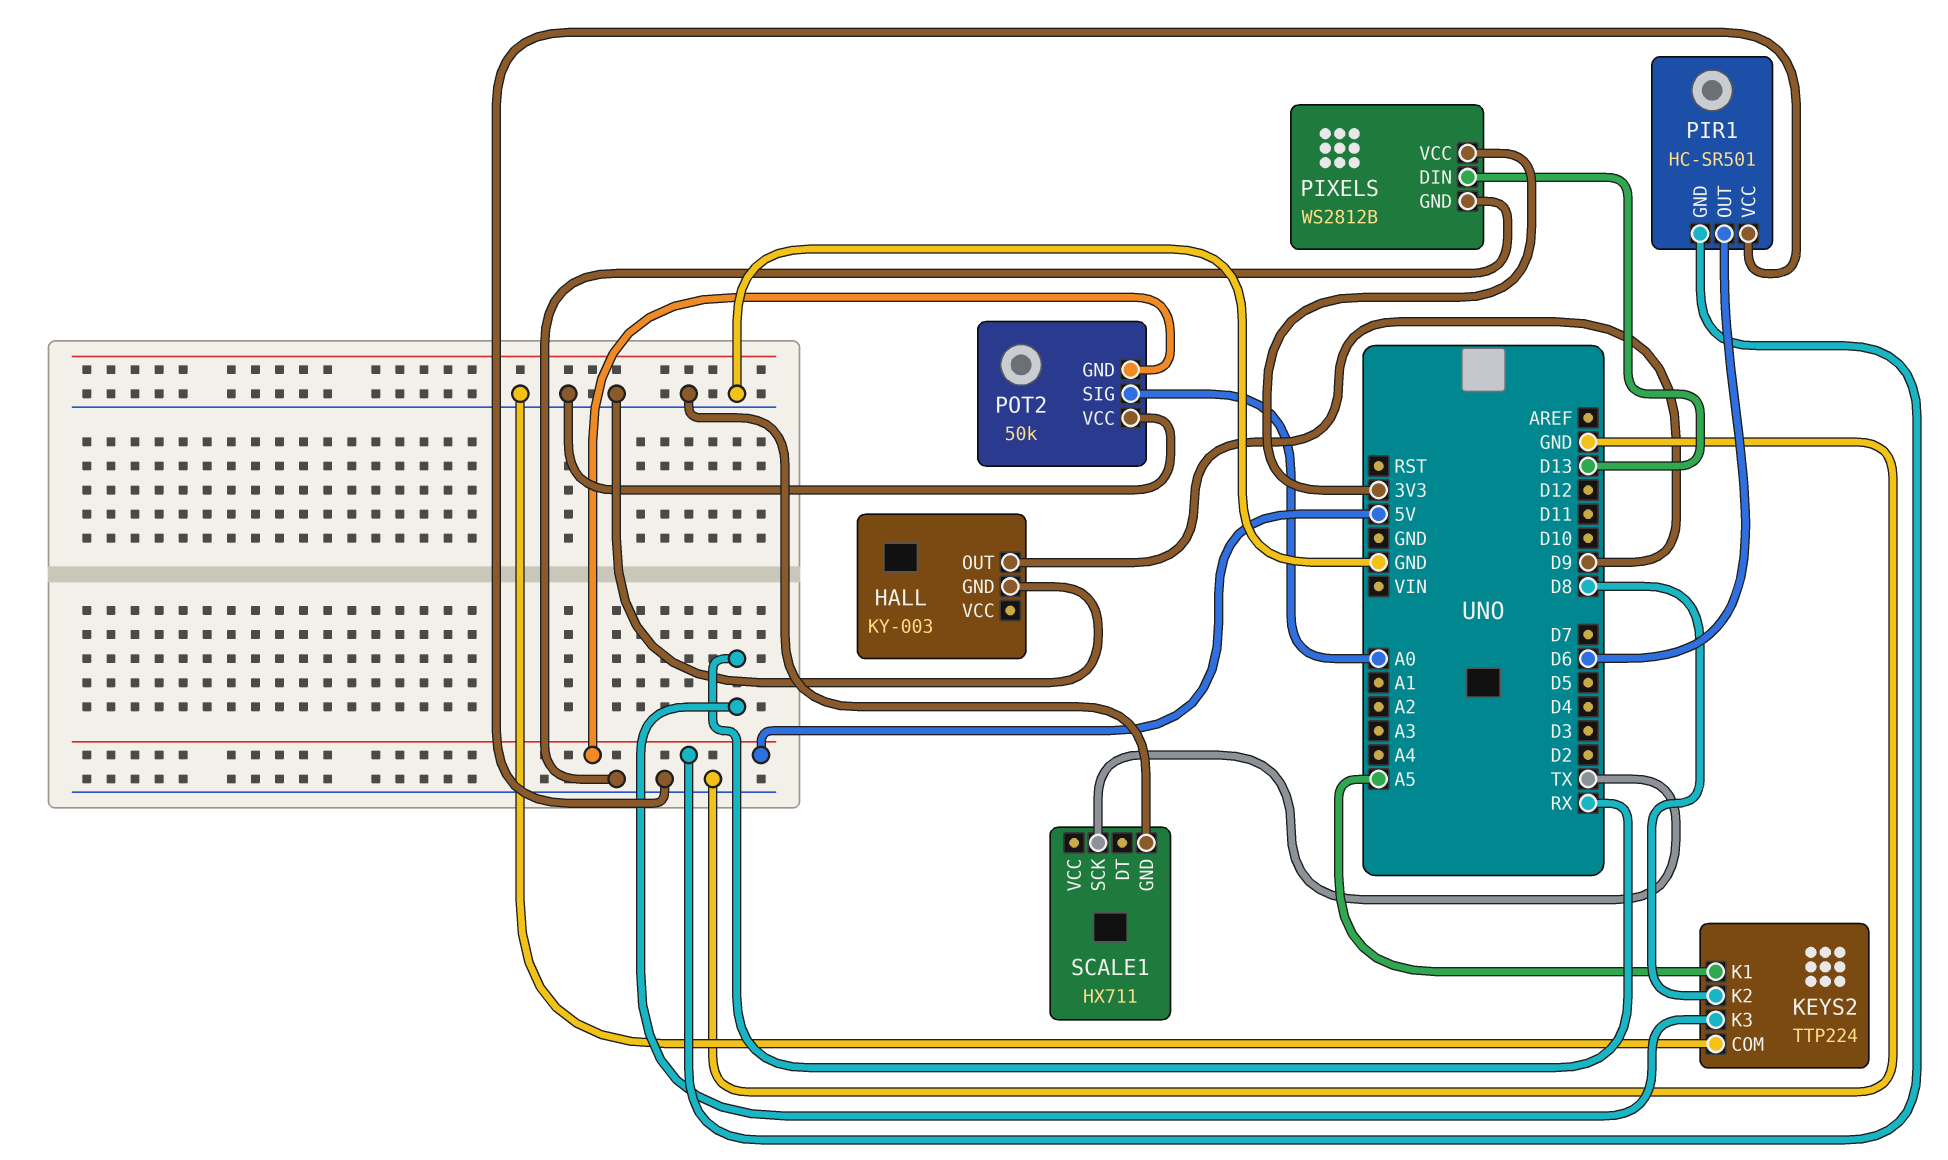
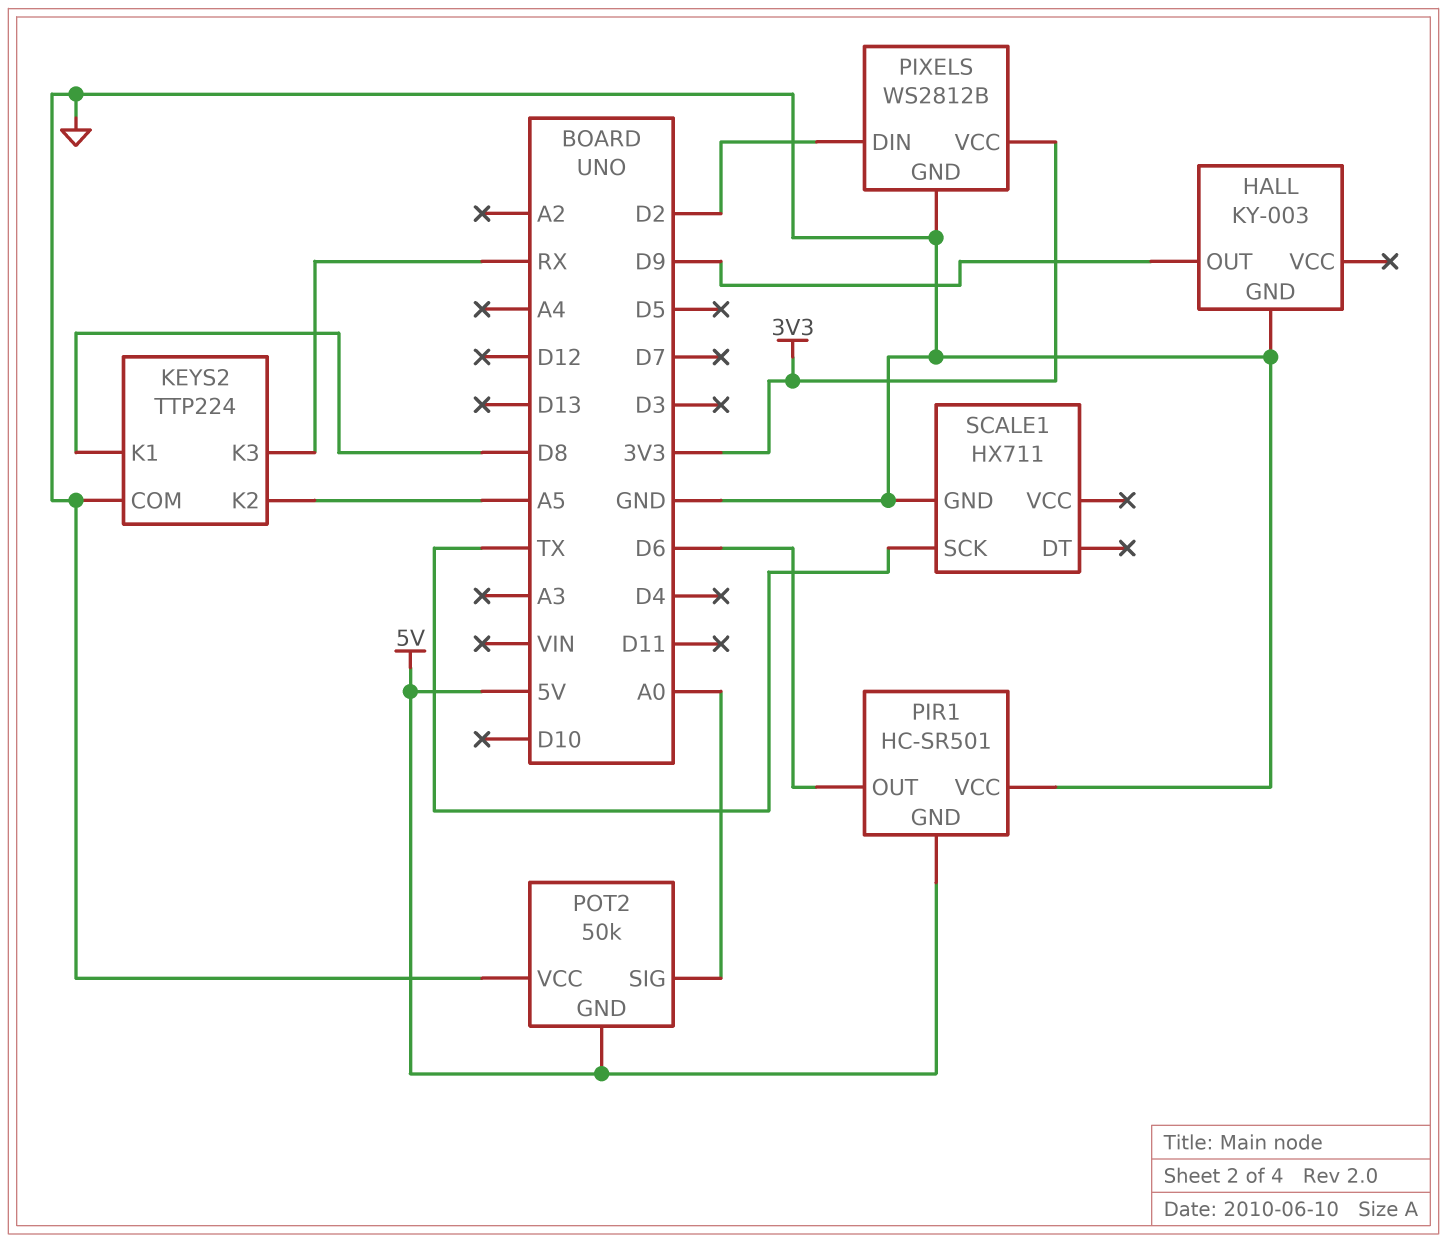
KEYS2 pin K1: A5 -> D8
KEYS2 pin K2: D8 -> A5
PIXELS pin DIN: D13 -> D2

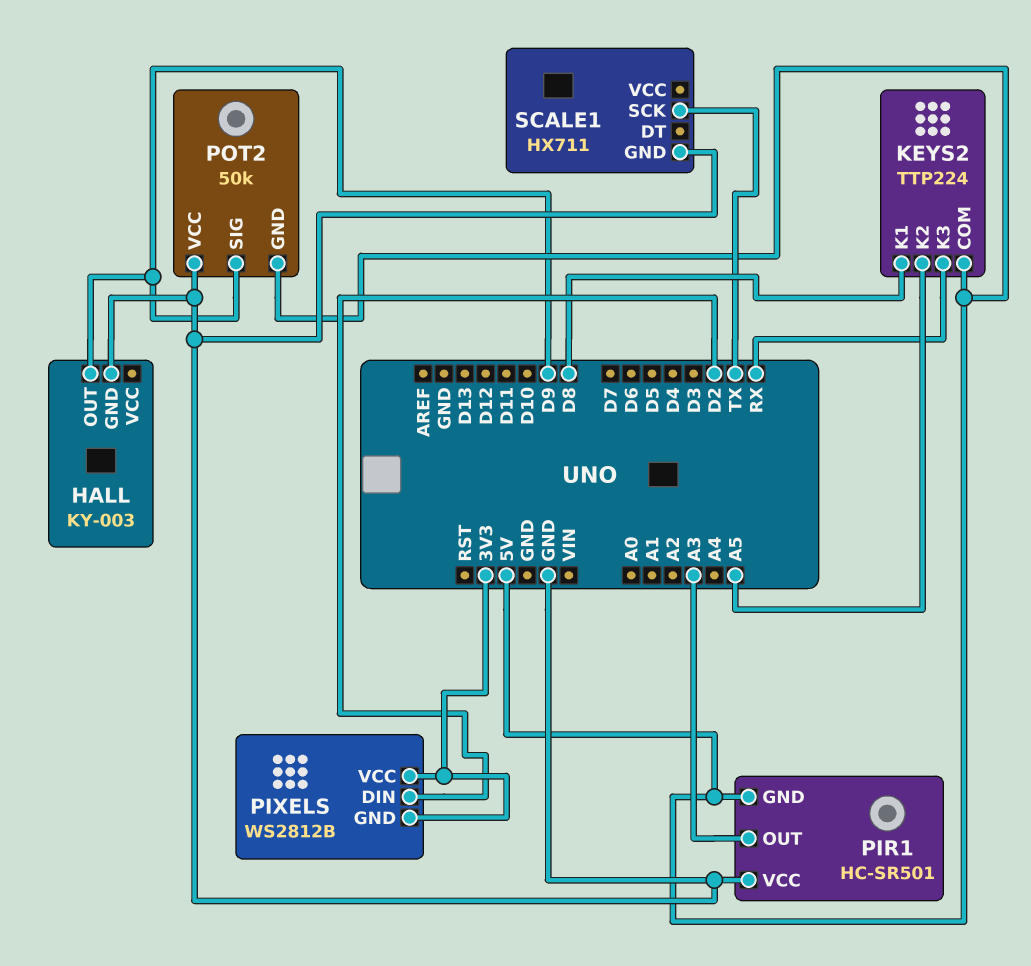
KEYS2 pin COM: GND -> 5V
PIR1 pin OUT: D6 -> A3
PIXELS pin GND: GND -> 3V3
POT2 pin SIG: A0 -> D9

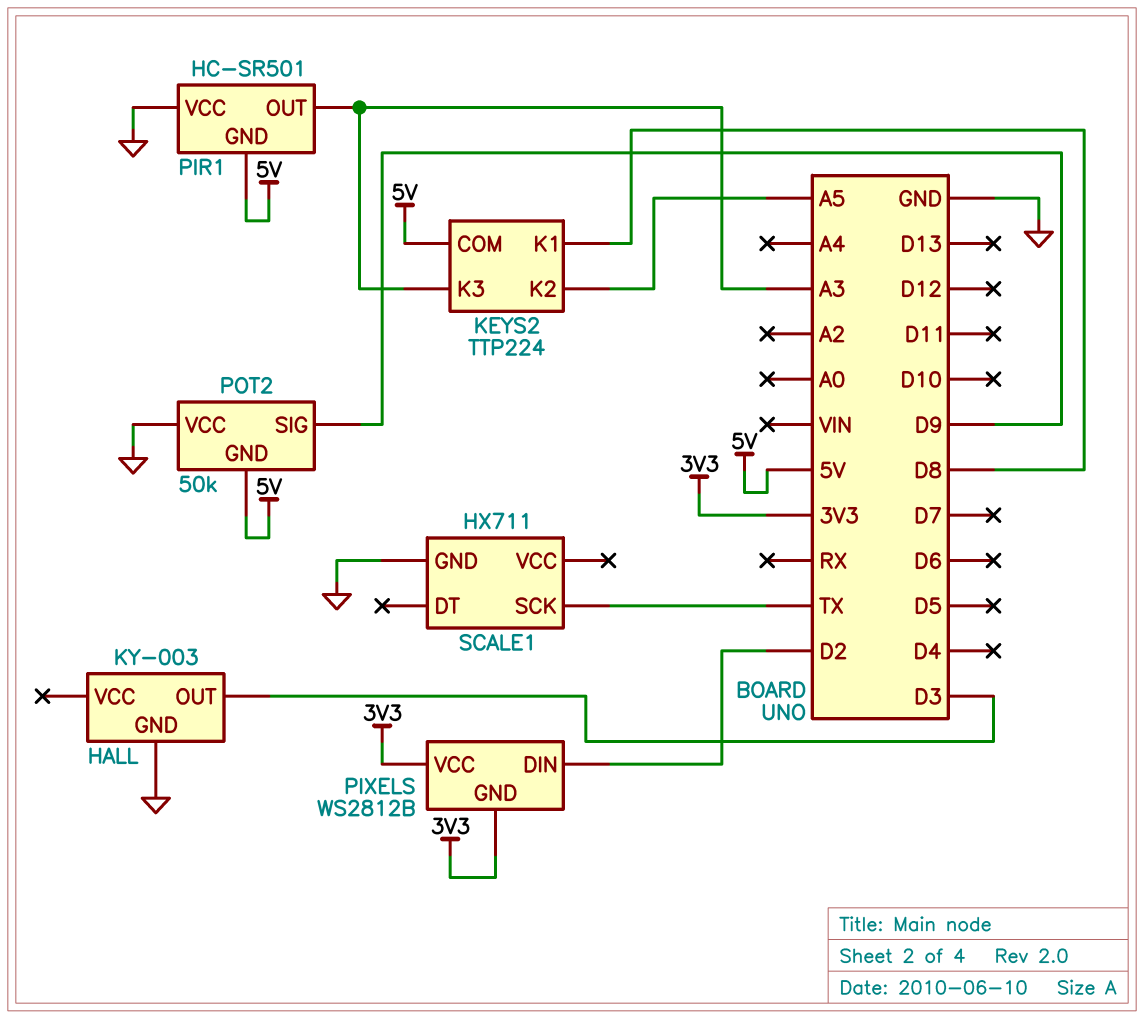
HALL pin OUT: D9 -> D3
KEYS2 pin K3: RX -> A3

